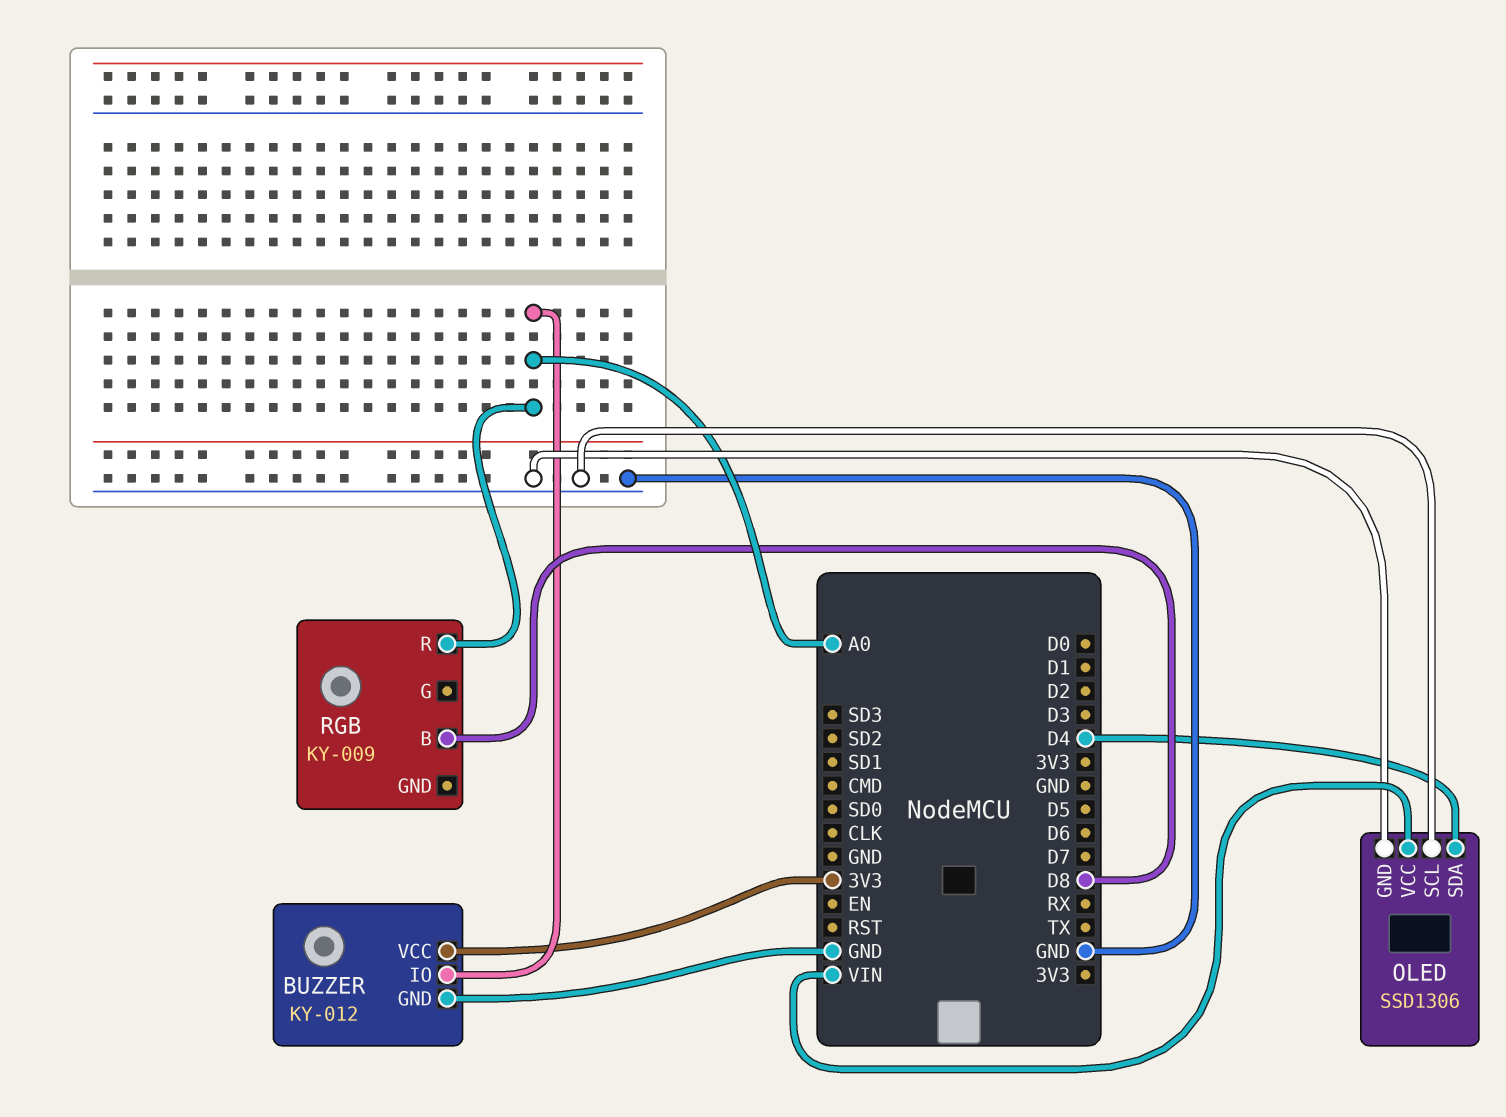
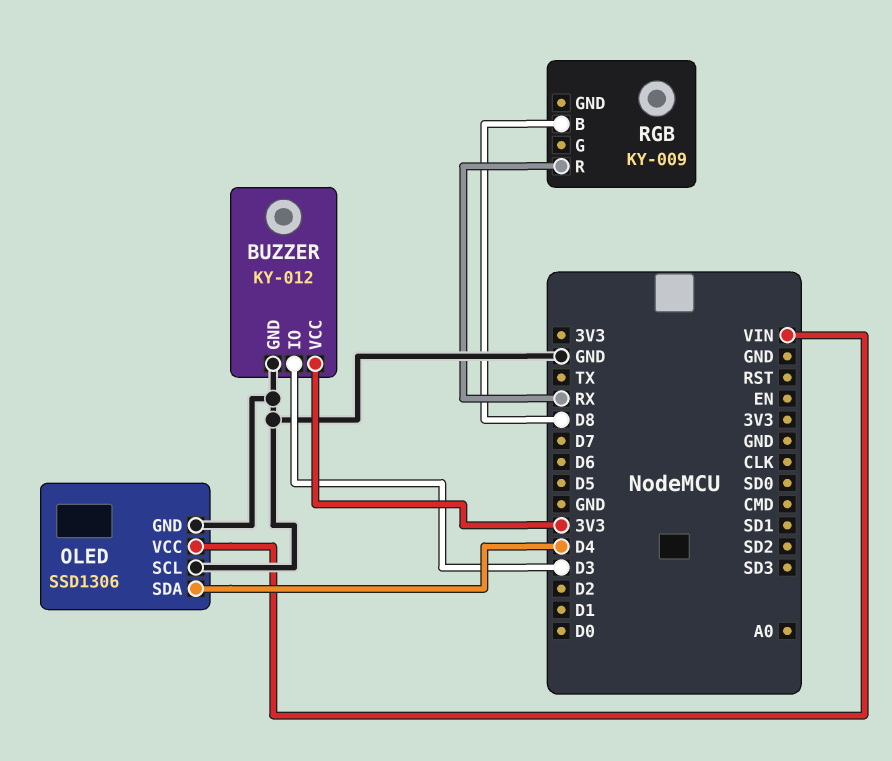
BUZZER pin IO: A0 -> D3
RGB pin R: A0 -> RX

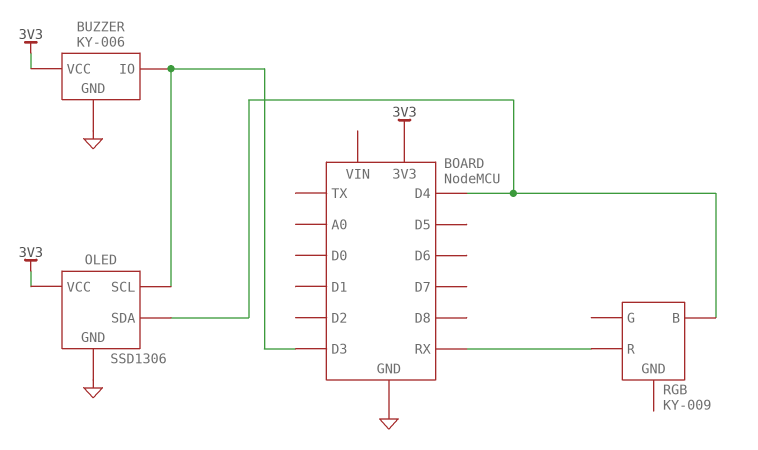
BUZZER: KY-012 -> KY-006
OLED pin SCL: GND -> D3
OLED pin VCC: VIN -> 3V3
RGB pin B: D8 -> D4

